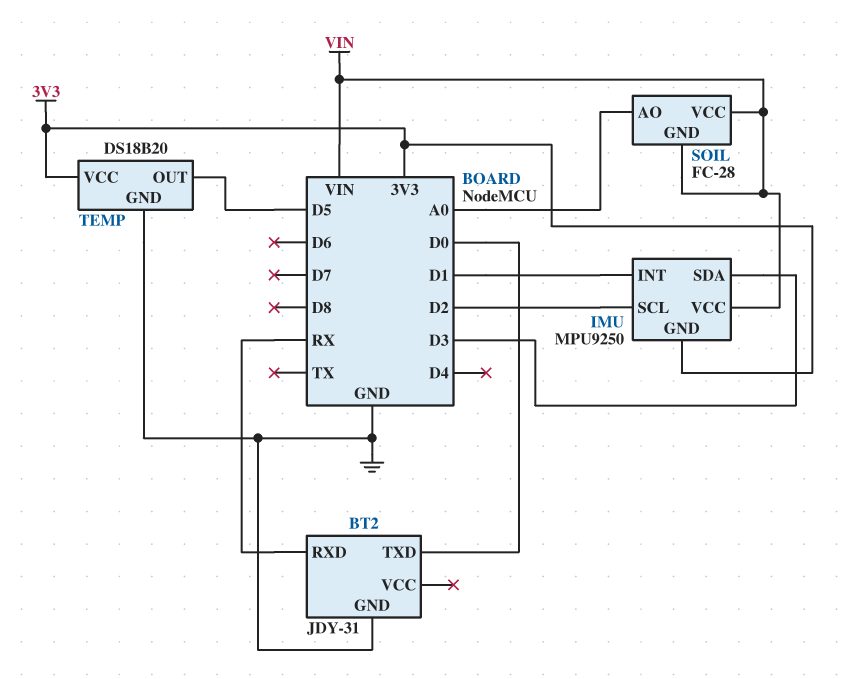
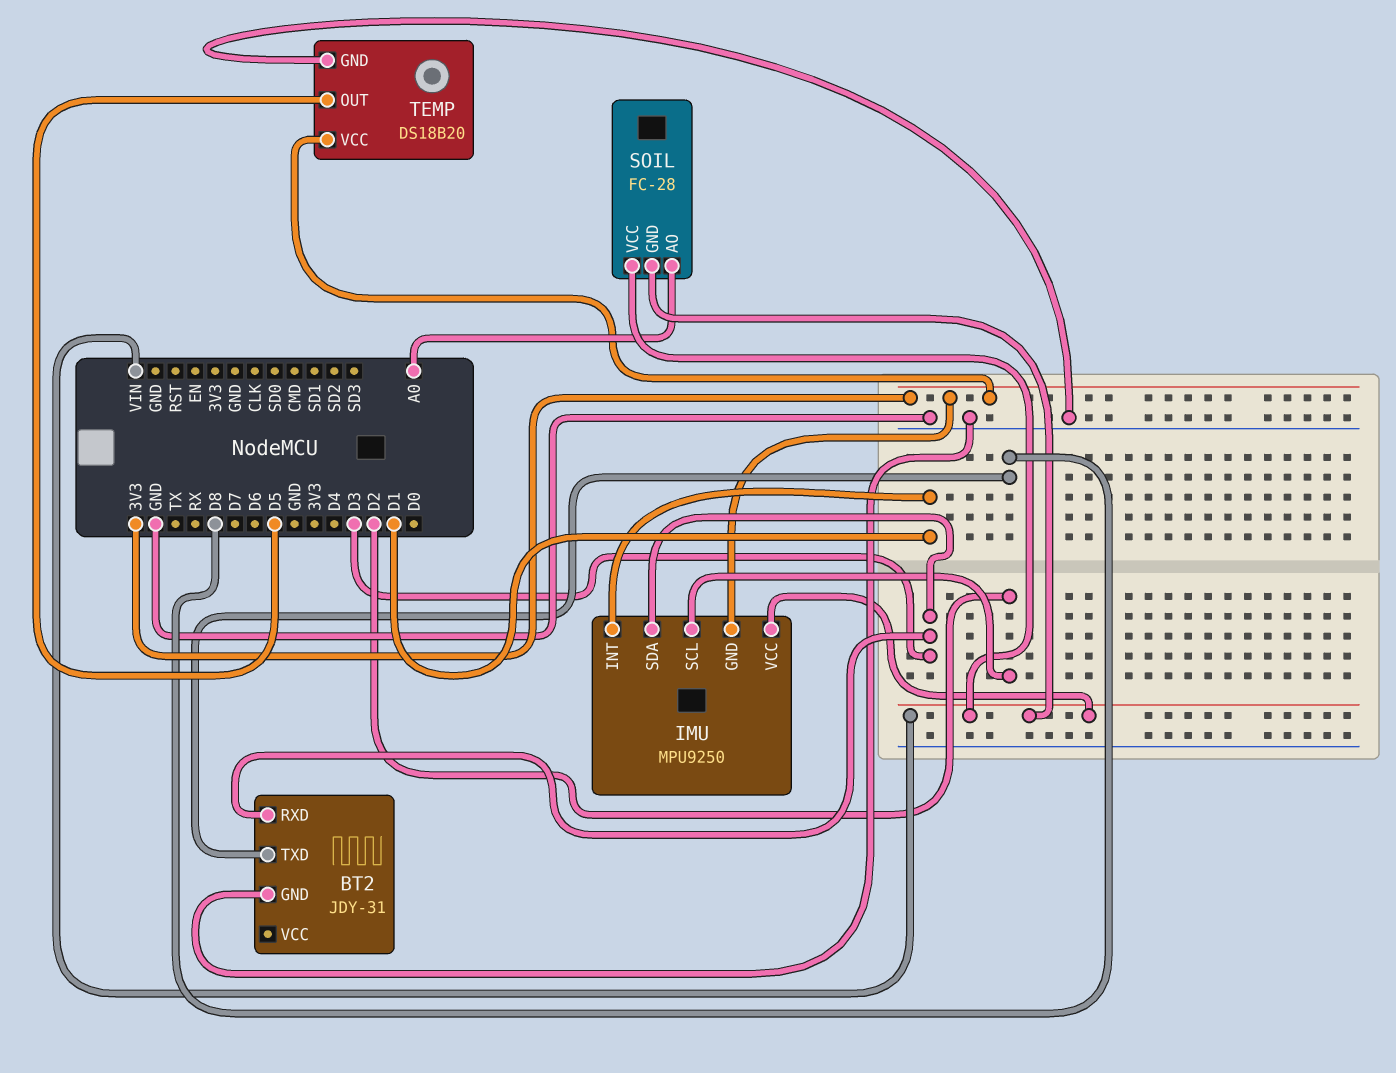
BT2 pin RXD: RX -> D3
BT2 pin TXD: D0 -> D8

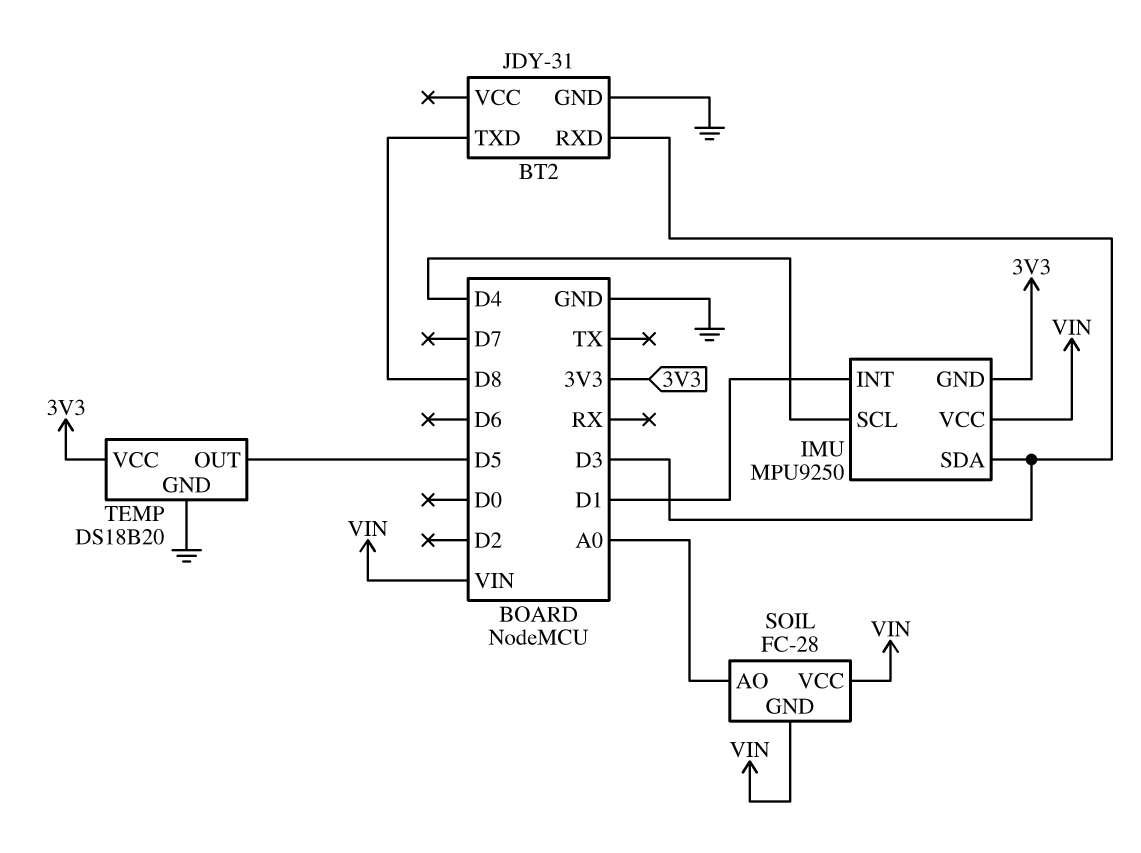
IMU pin SCL: D2 -> D4

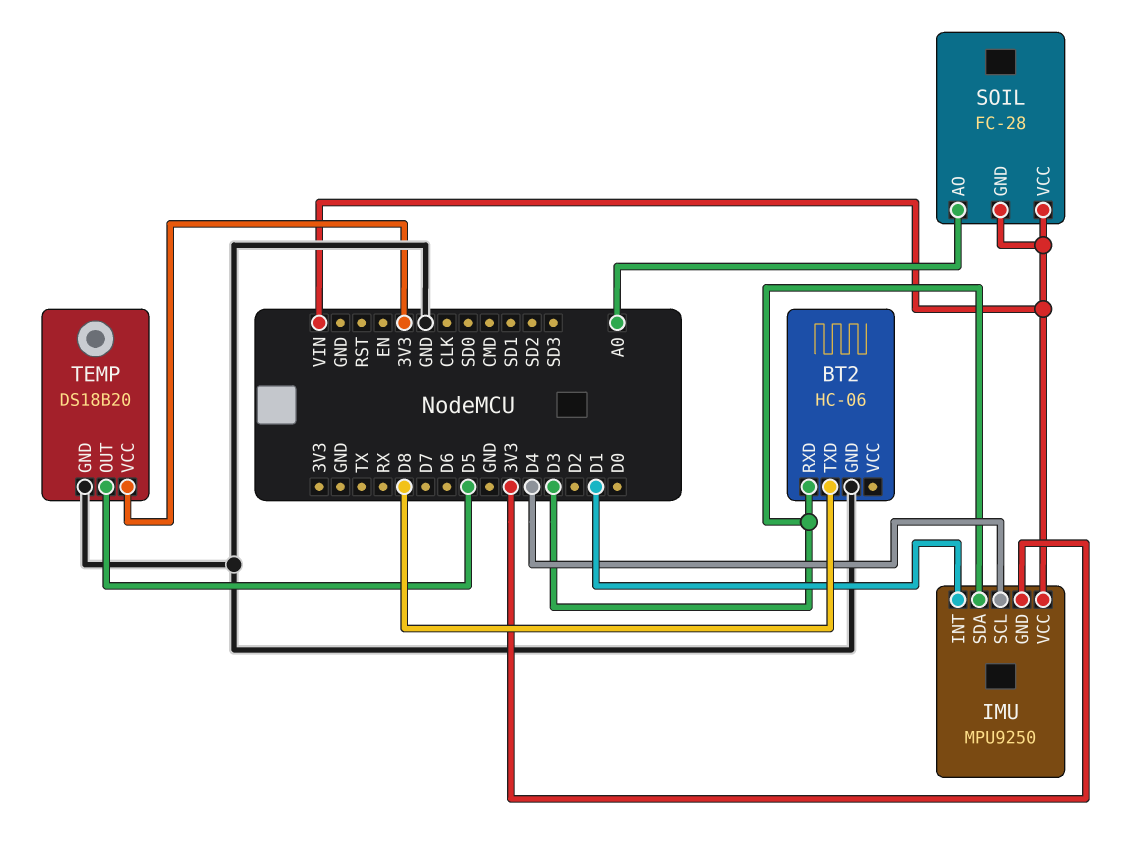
BT2: JDY-31 -> HC-06

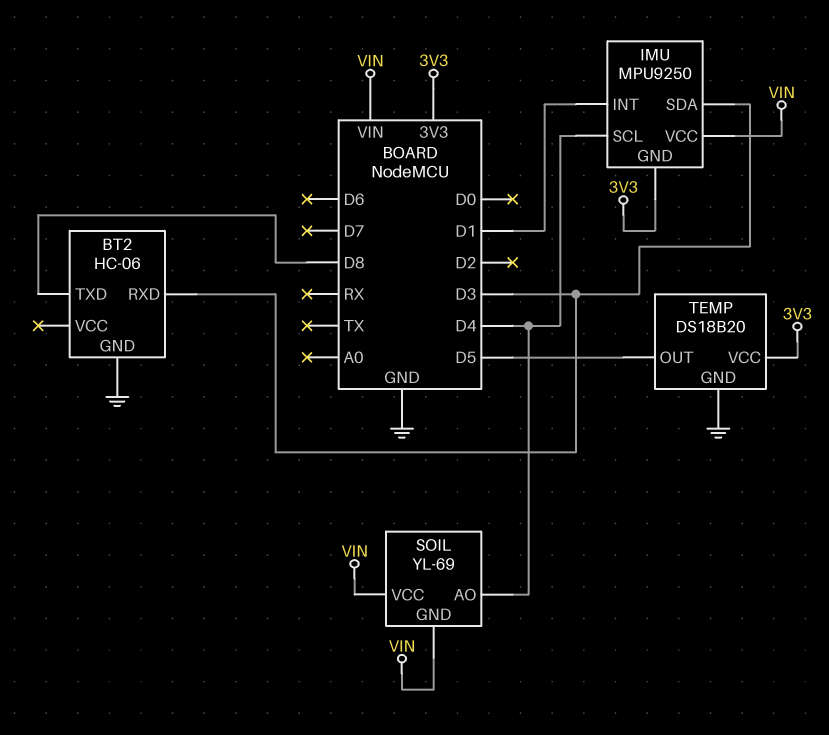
SOIL: FC-28 -> YL-69
SOIL pin AO: A0 -> D4

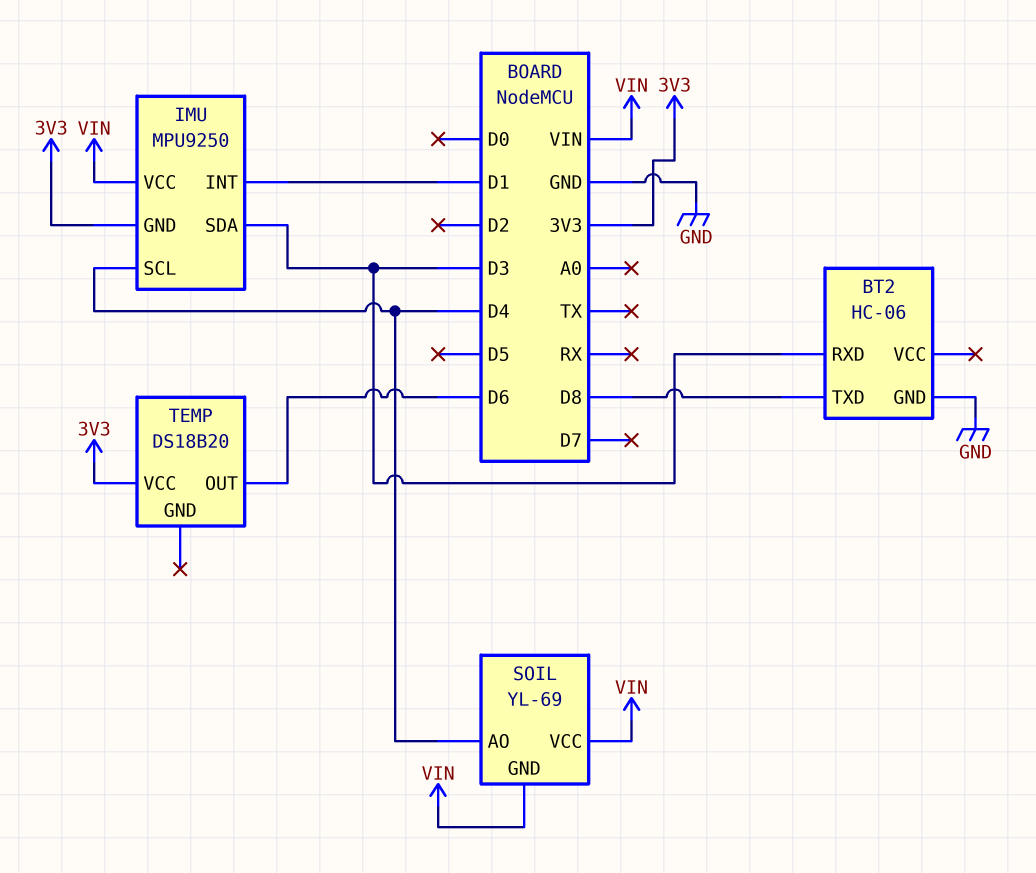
TEMP pin GND: GND -> none
TEMP pin OUT: D5 -> D6

